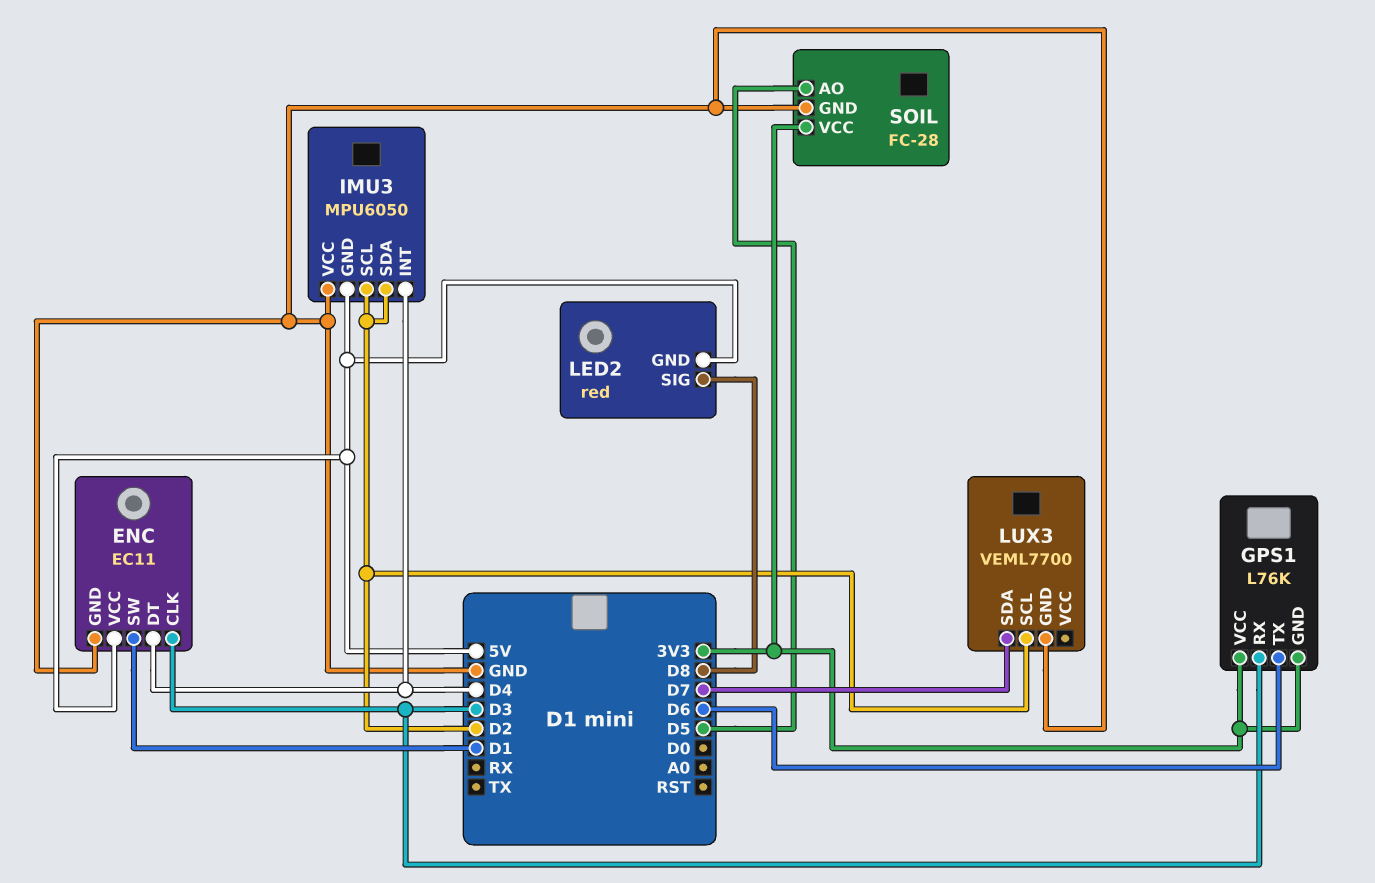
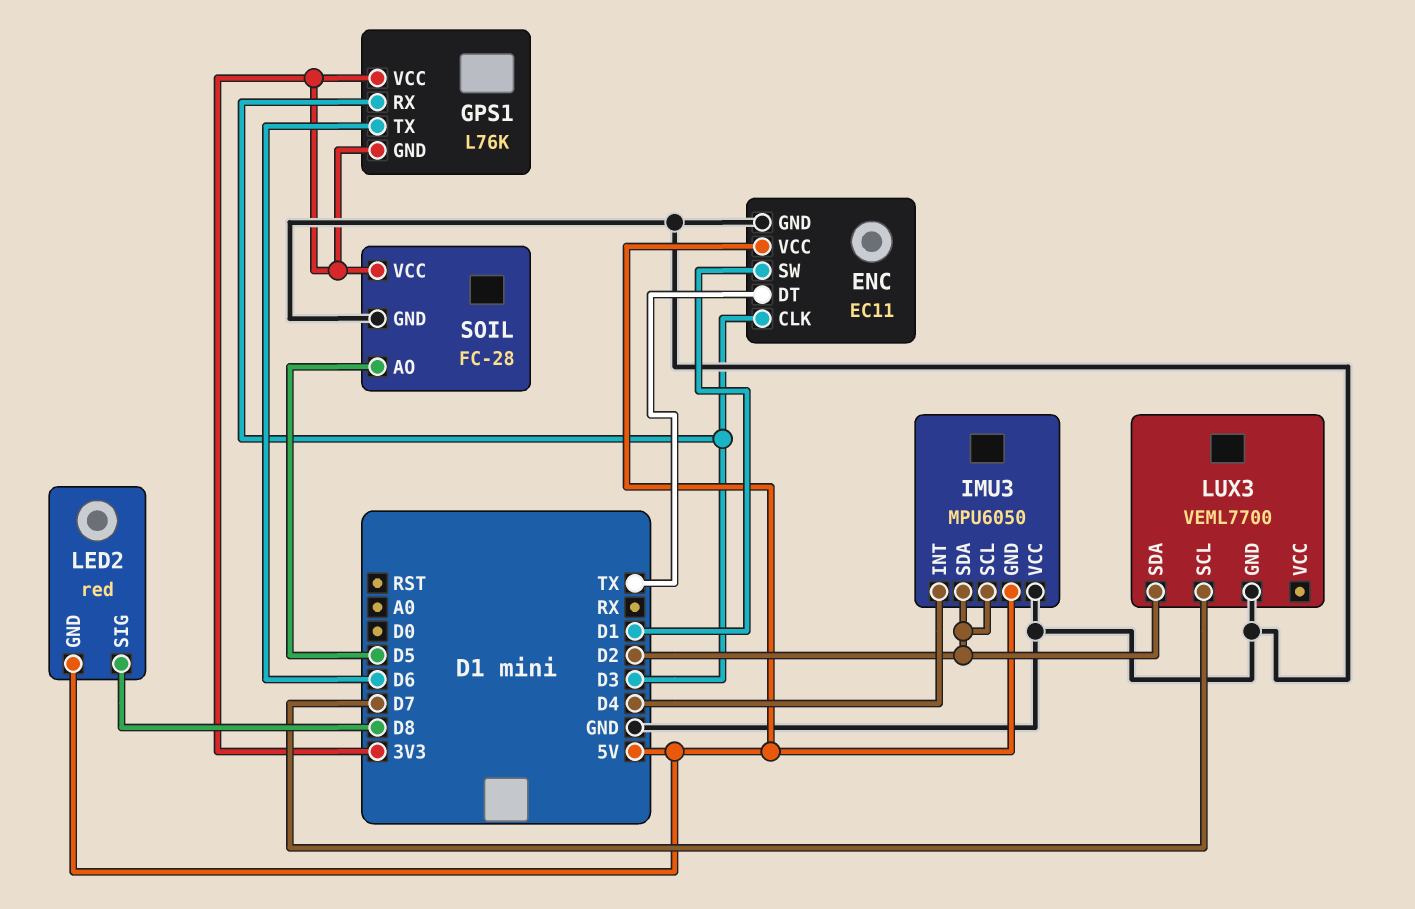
ENC pin DT: D4 -> TX
LUX3 pin SCL: D2 -> D7
LUX3 pin SDA: D7 -> D2

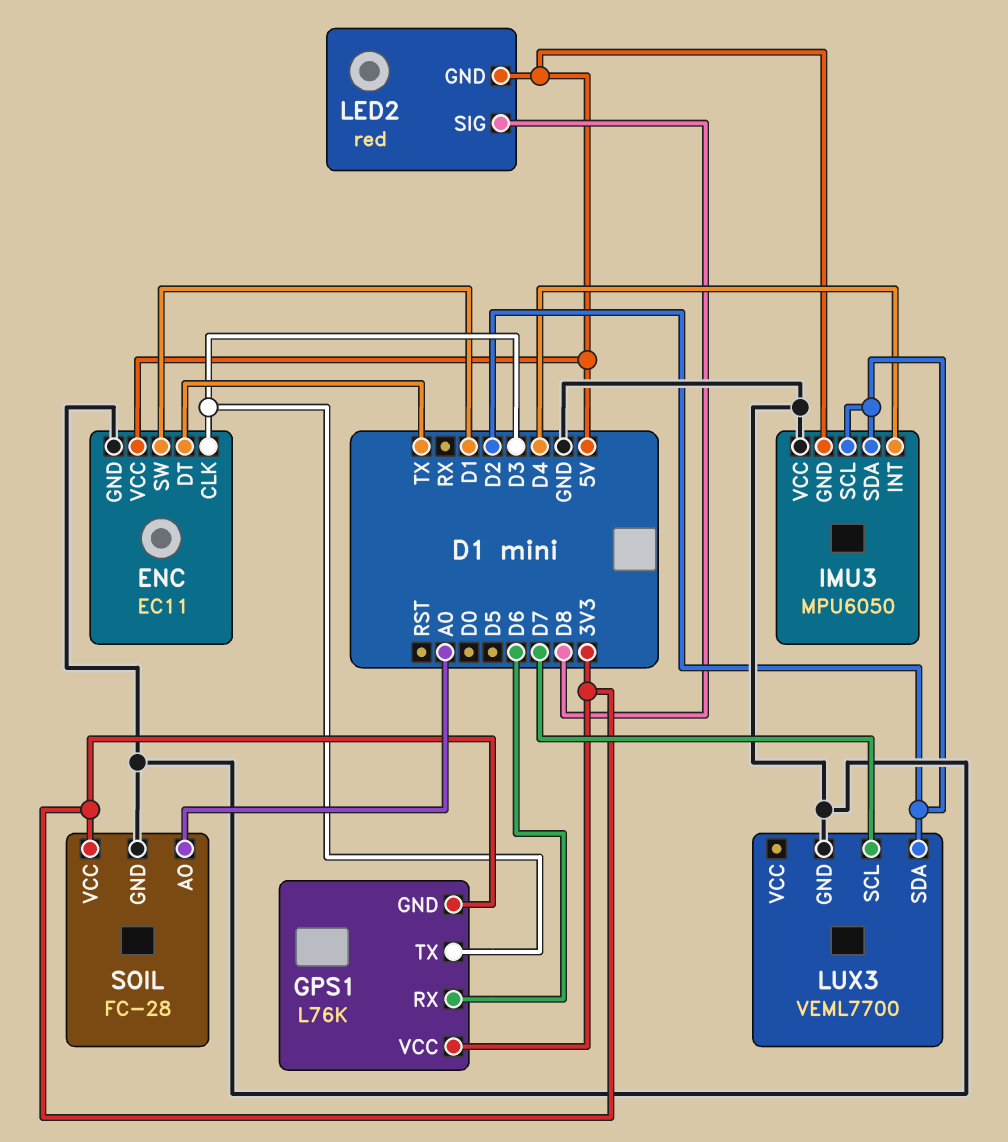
GPS1 pin RX: D3 -> D6
GPS1 pin TX: D6 -> D3
SOIL pin AO: D5 -> A0

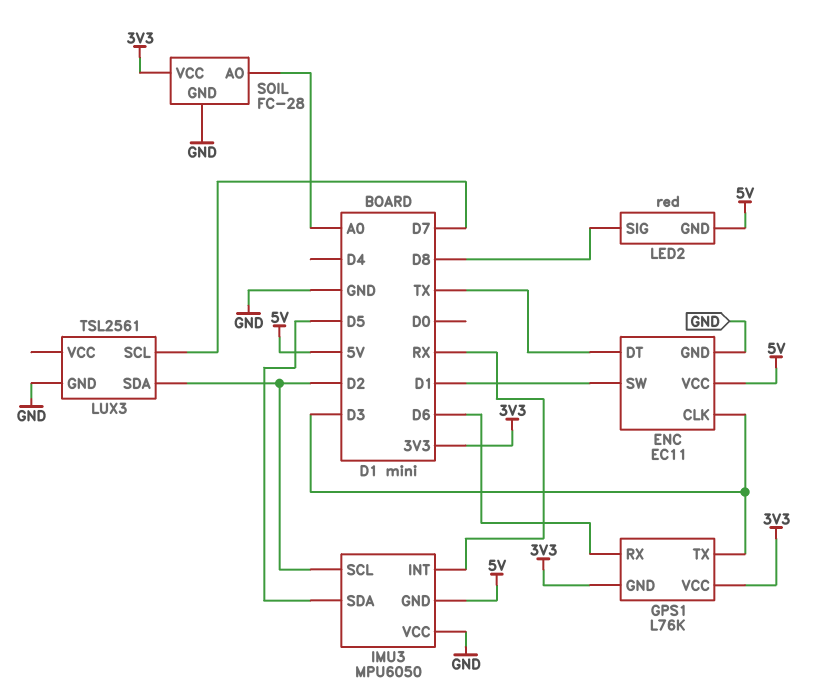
IMU3 pin INT: D4 -> RX
IMU3 pin SDA: D2 -> D5
LUX3: VEML7700 -> TSL2561

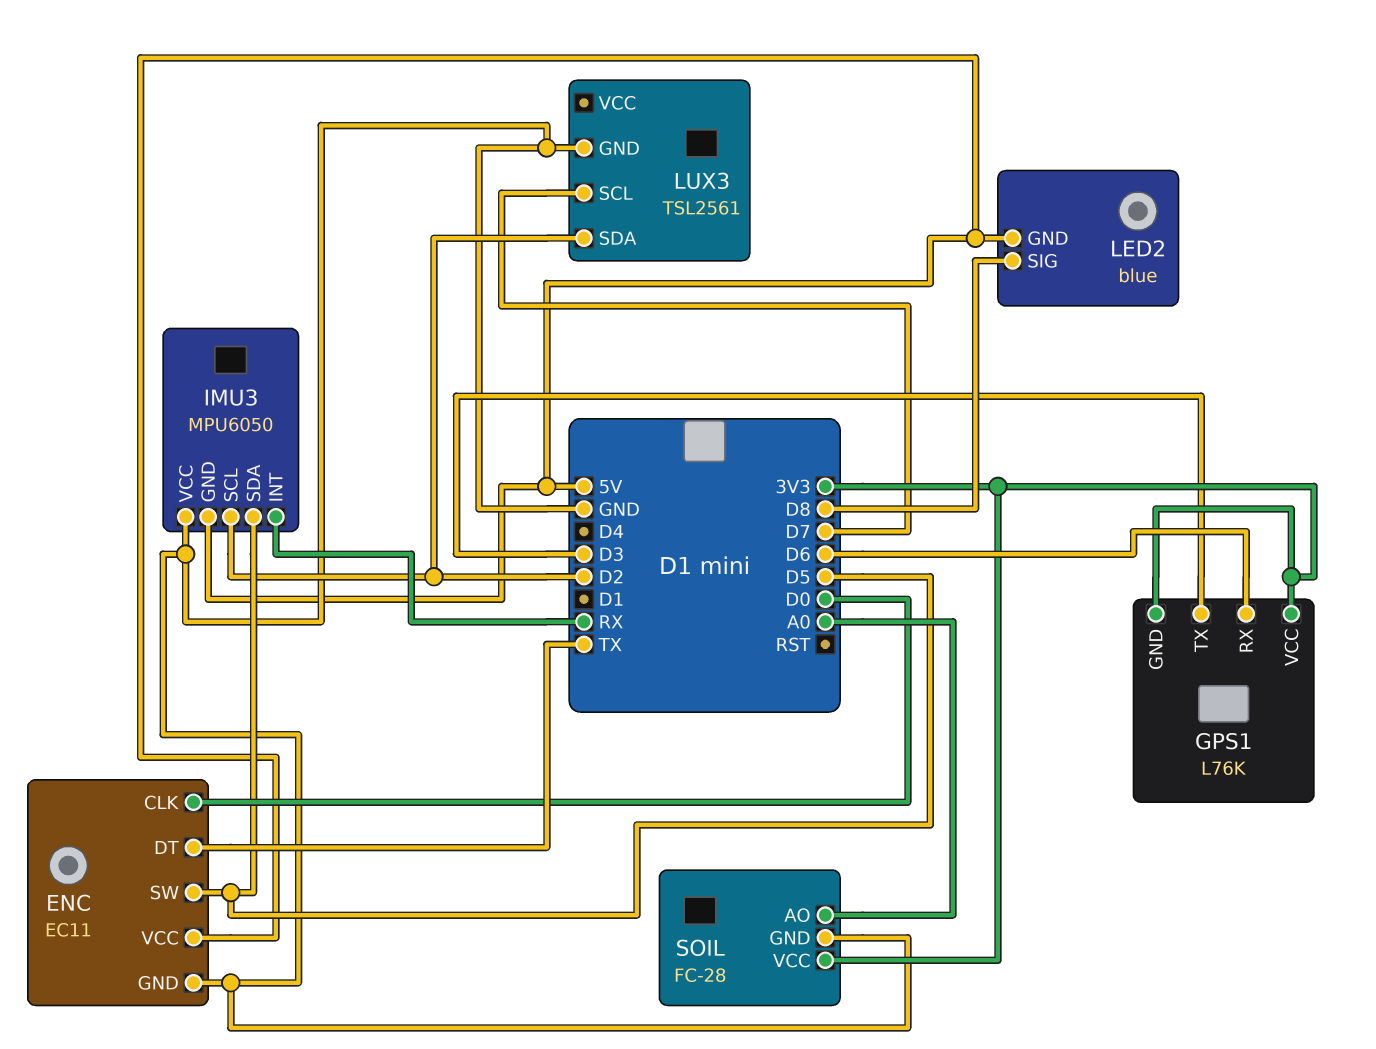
ENC pin CLK: D3 -> D0
ENC pin SW: D1 -> D5
LED2: red -> blue

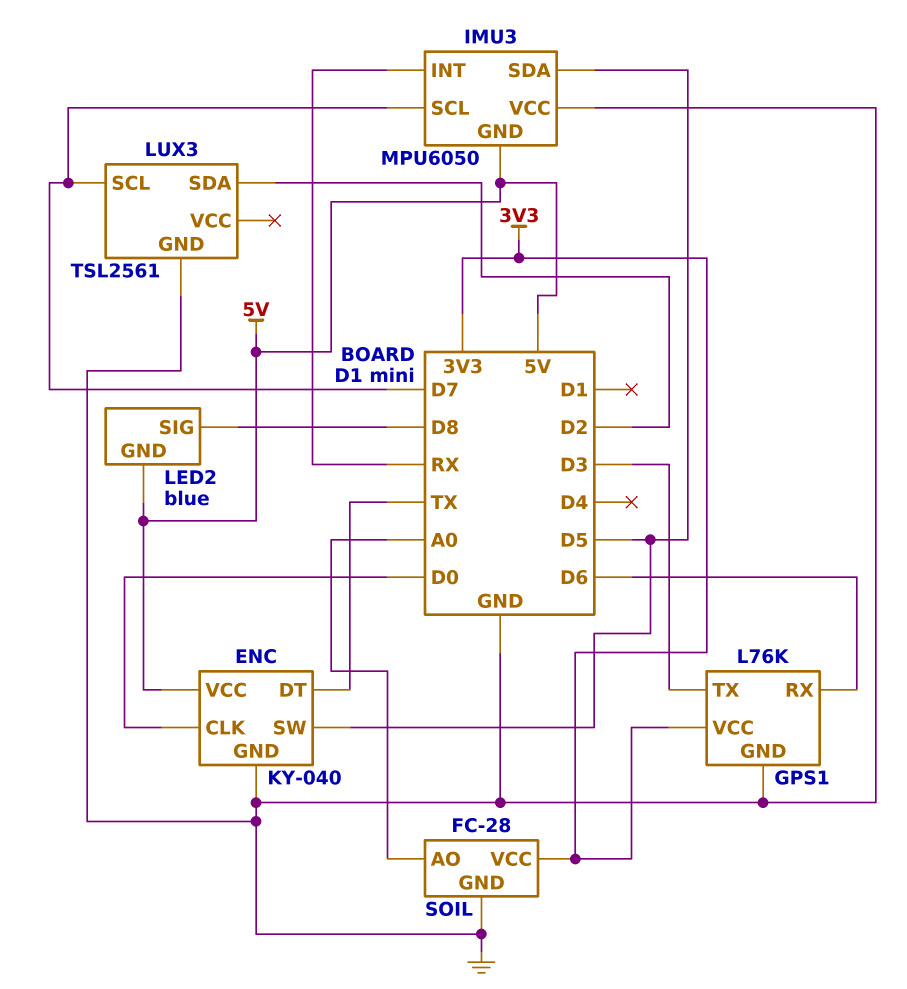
ENC: EC11 -> KY-040
GPS1 pin GND: 3V3 -> GND
IMU3 pin SCL: D2 -> D7

